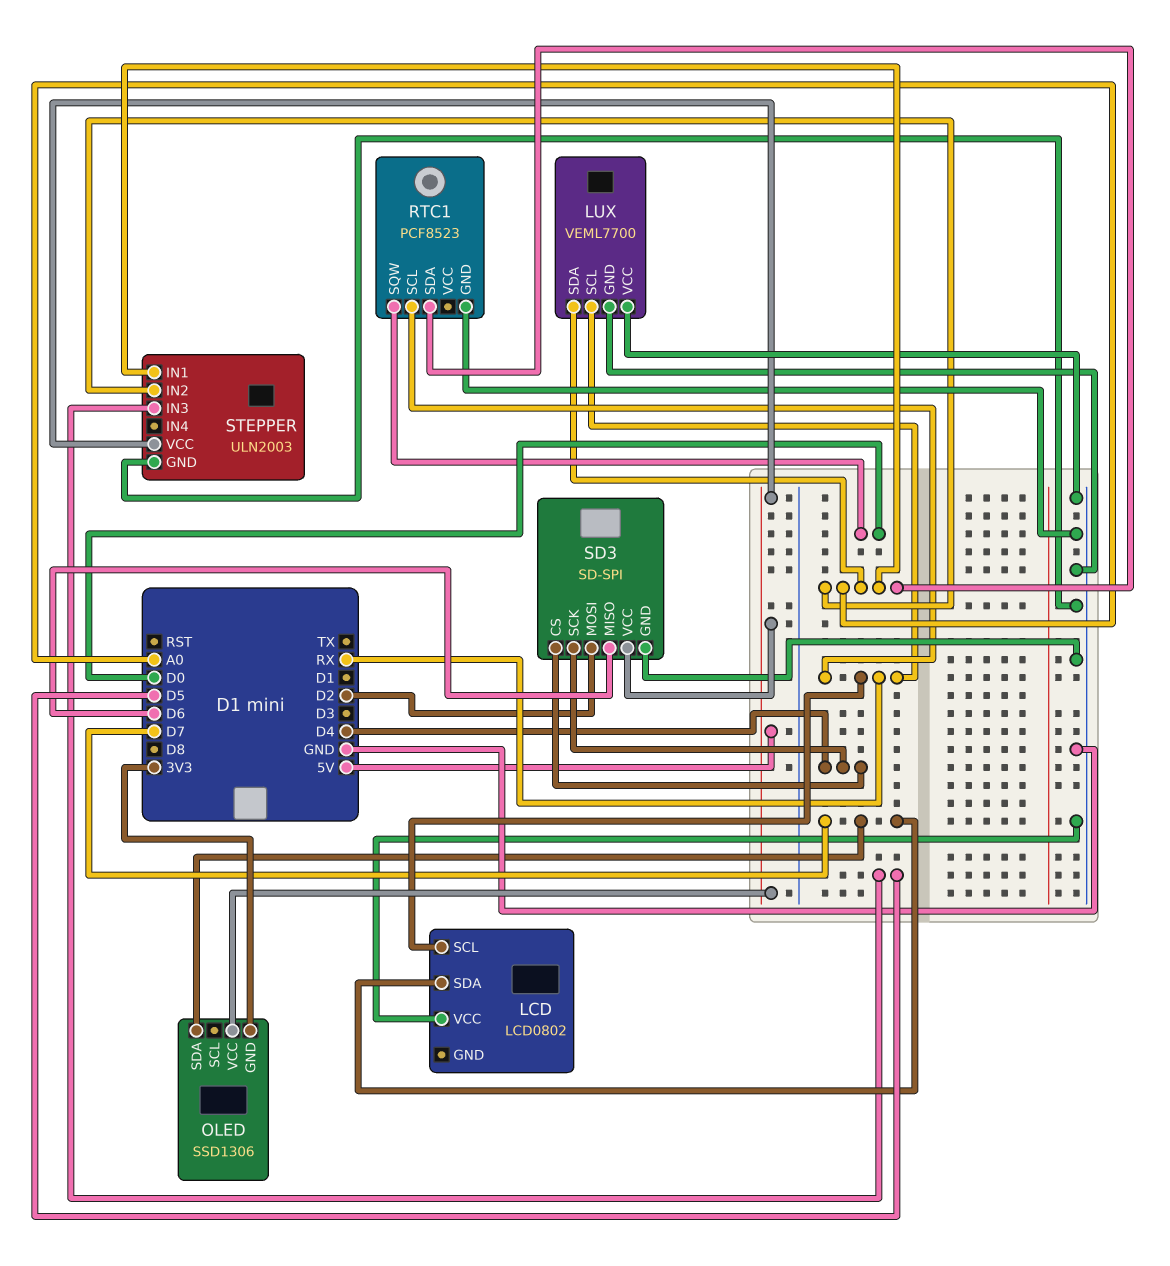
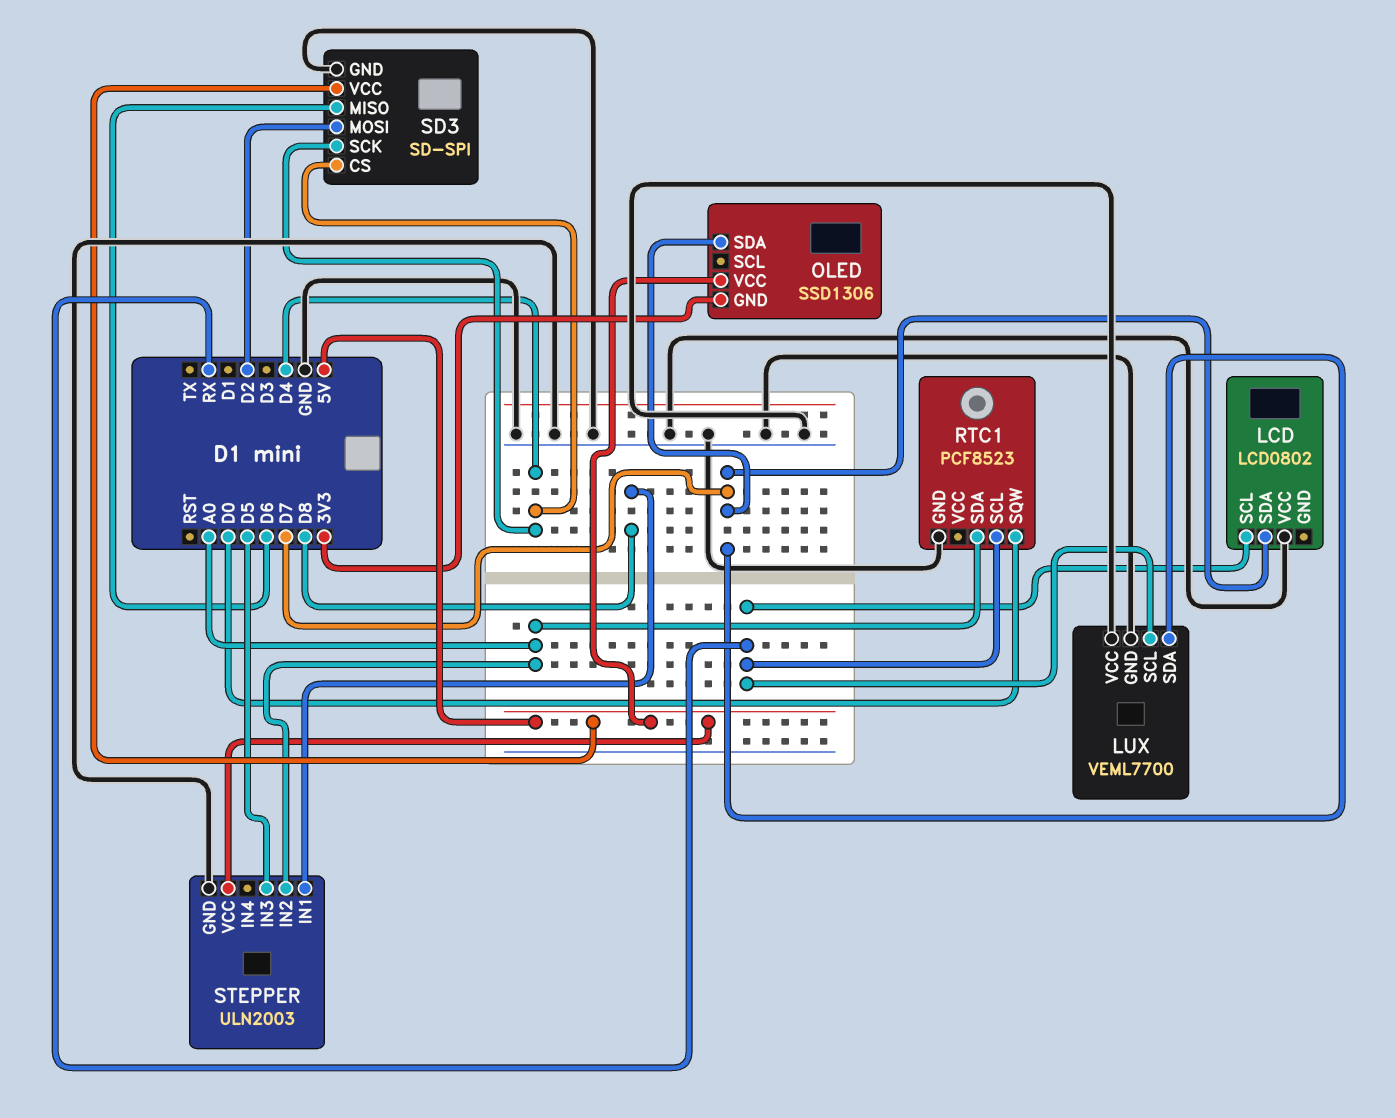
LUX pin SDA: A0 -> D7
STEPPER pin IN1: A0 -> D8

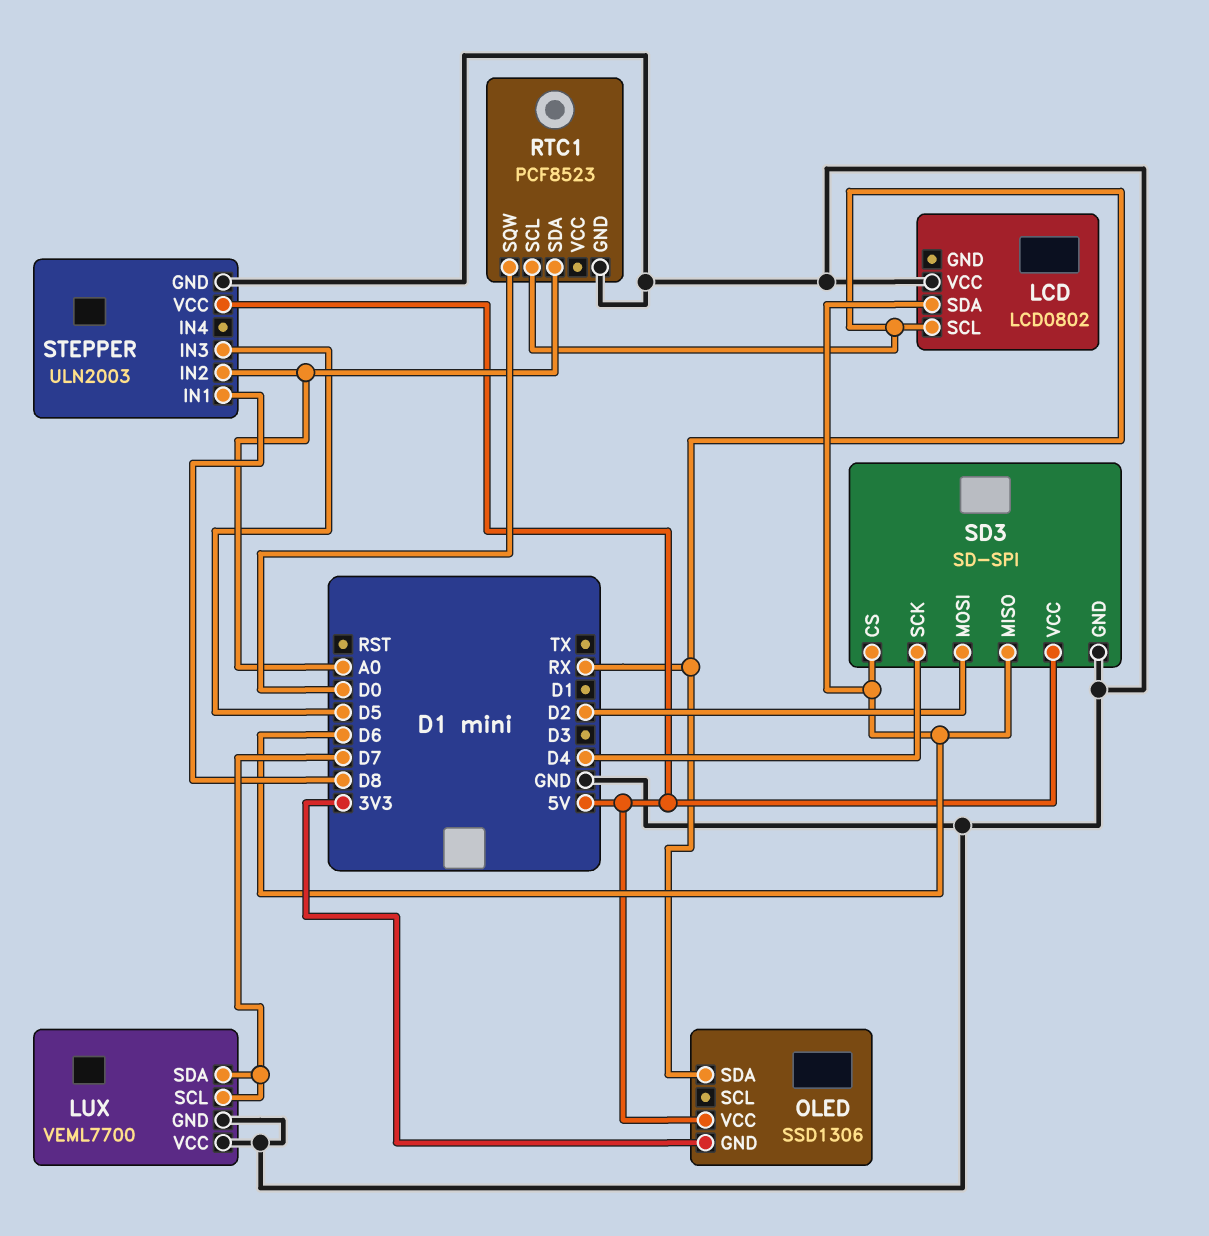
LCD pin SDA: D7 -> D6
LUX pin SCL: RX -> D7
OLED pin SDA: D7 -> RX
SD3 pin CS: D4 -> D6

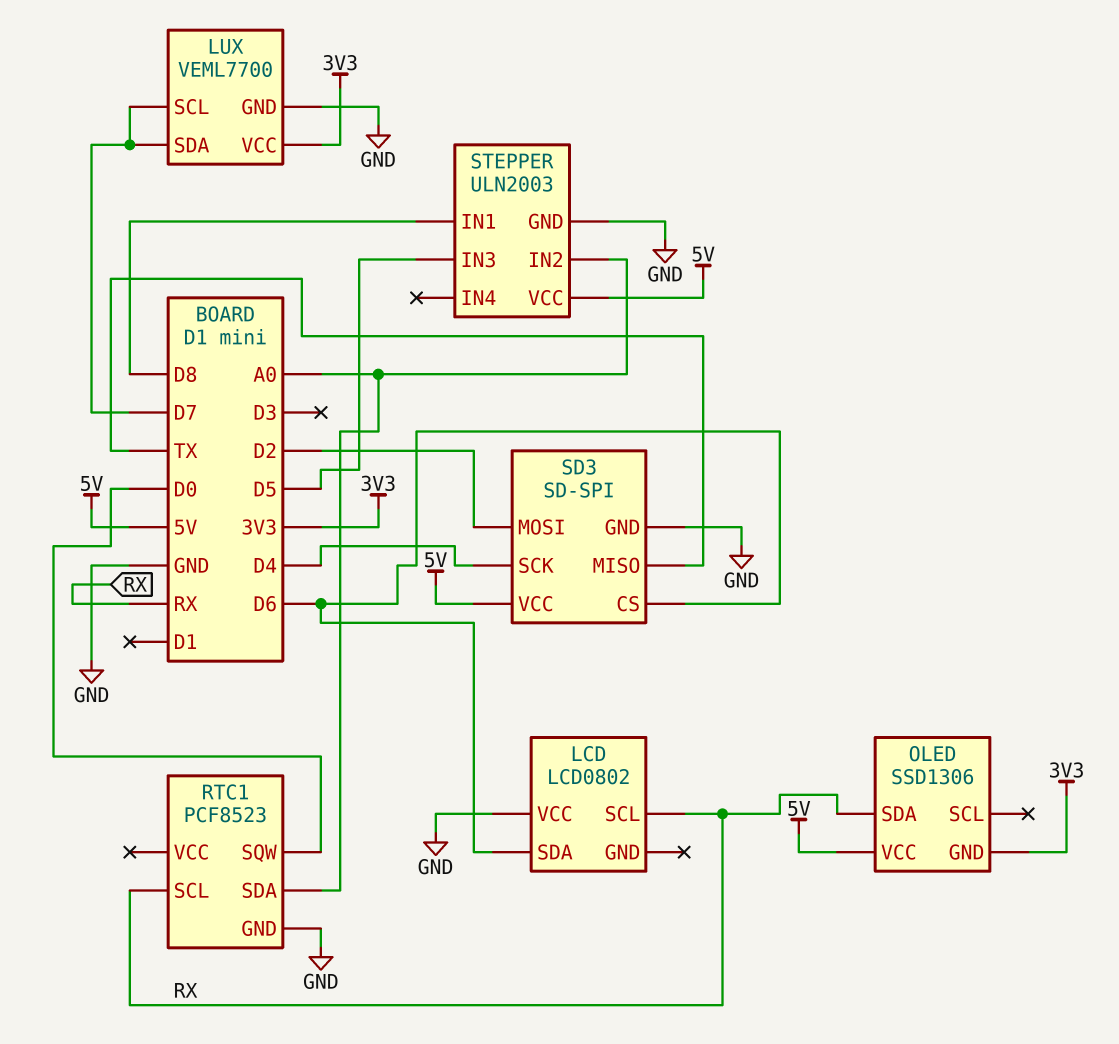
LUX pin VCC: GND -> 3V3
SD3 pin MISO: D6 -> TX

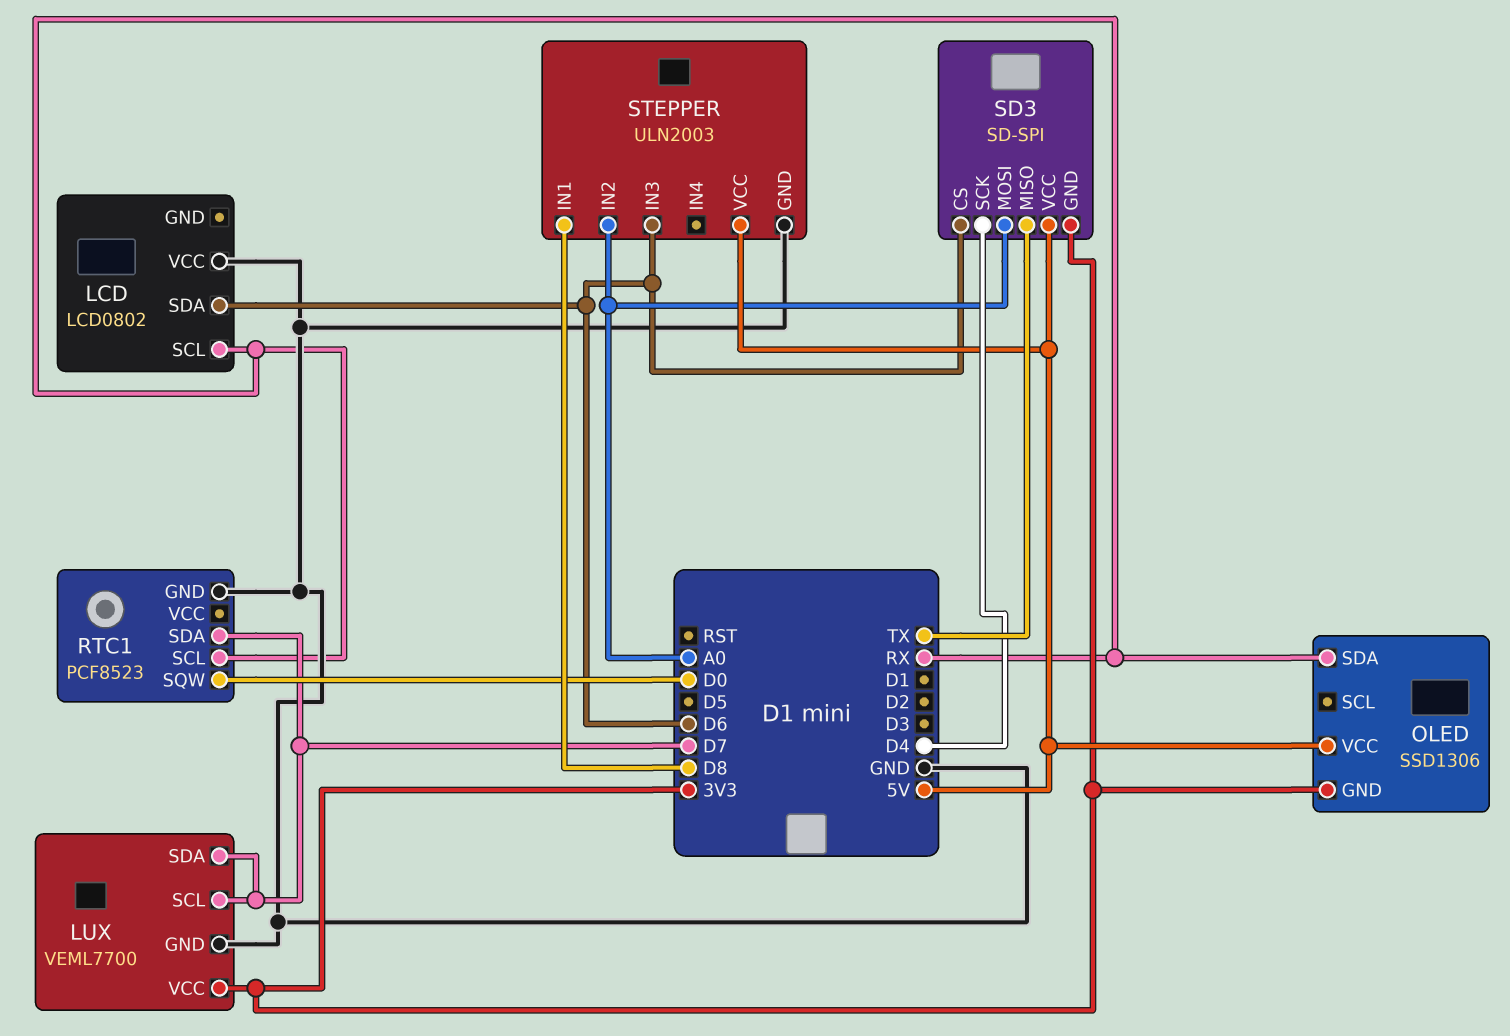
RTC1 pin SDA: A0 -> D7
SD3 pin GND: GND -> 3V3
SD3 pin MOSI: D2 -> A0
STEPPER pin IN3: D5 -> D6

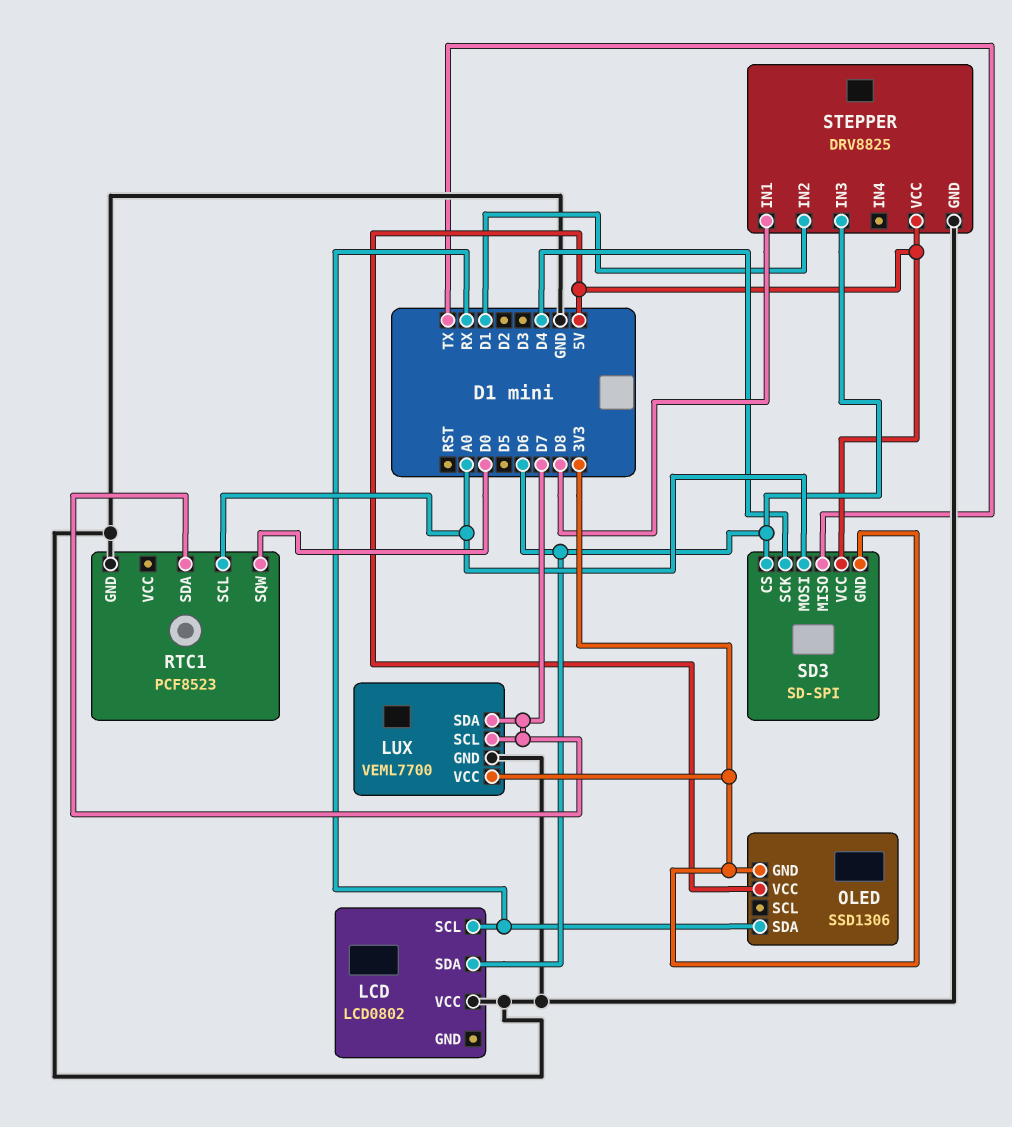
RTC1 pin SCL: RX -> A0
STEPPER: ULN2003 -> DRV8825
STEPPER pin IN2: A0 -> D1

